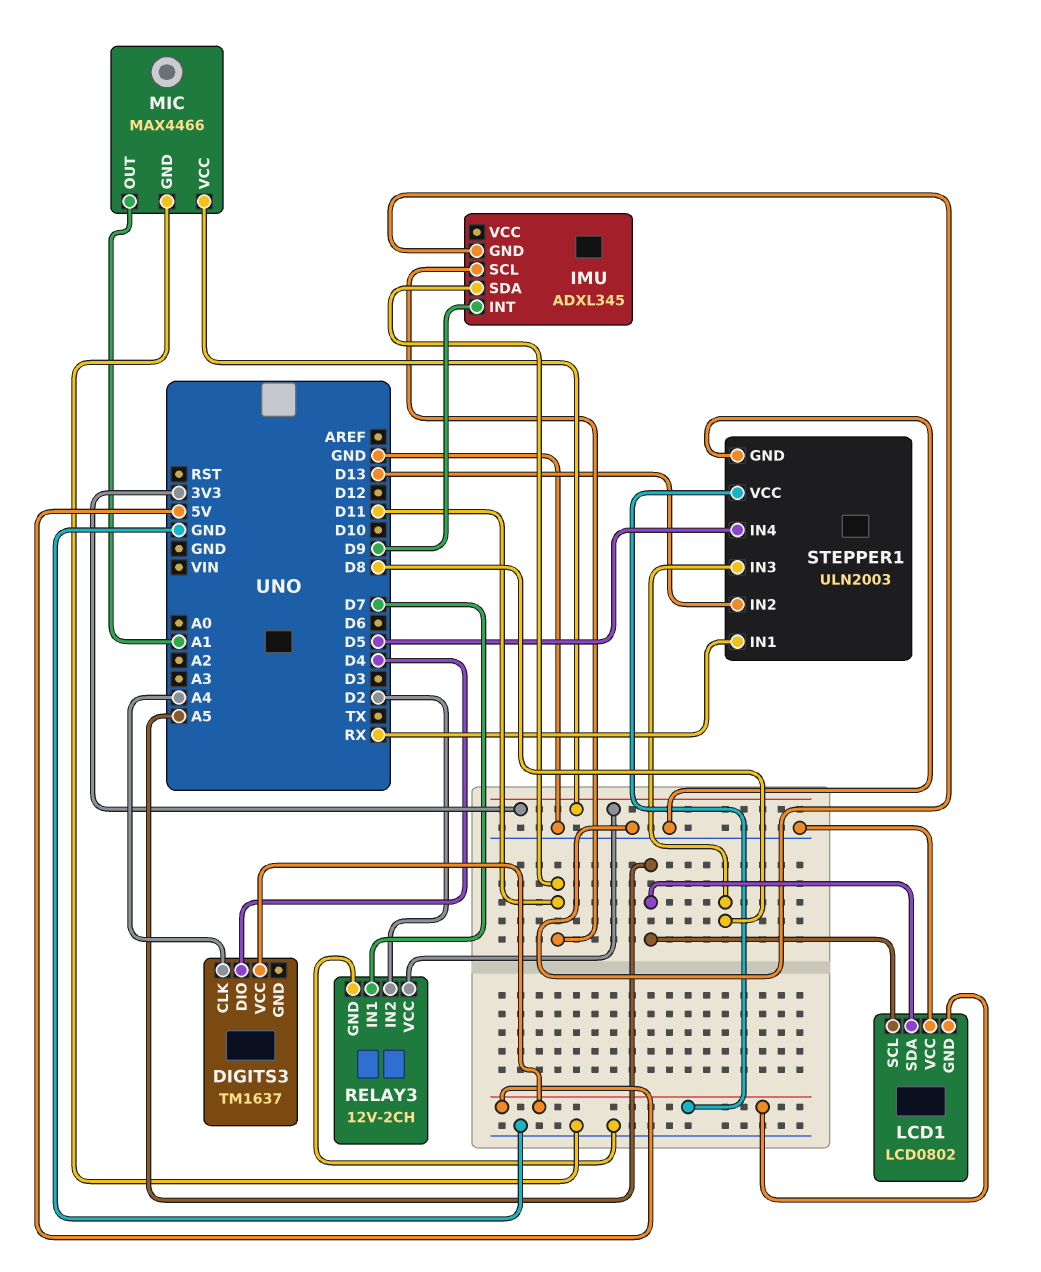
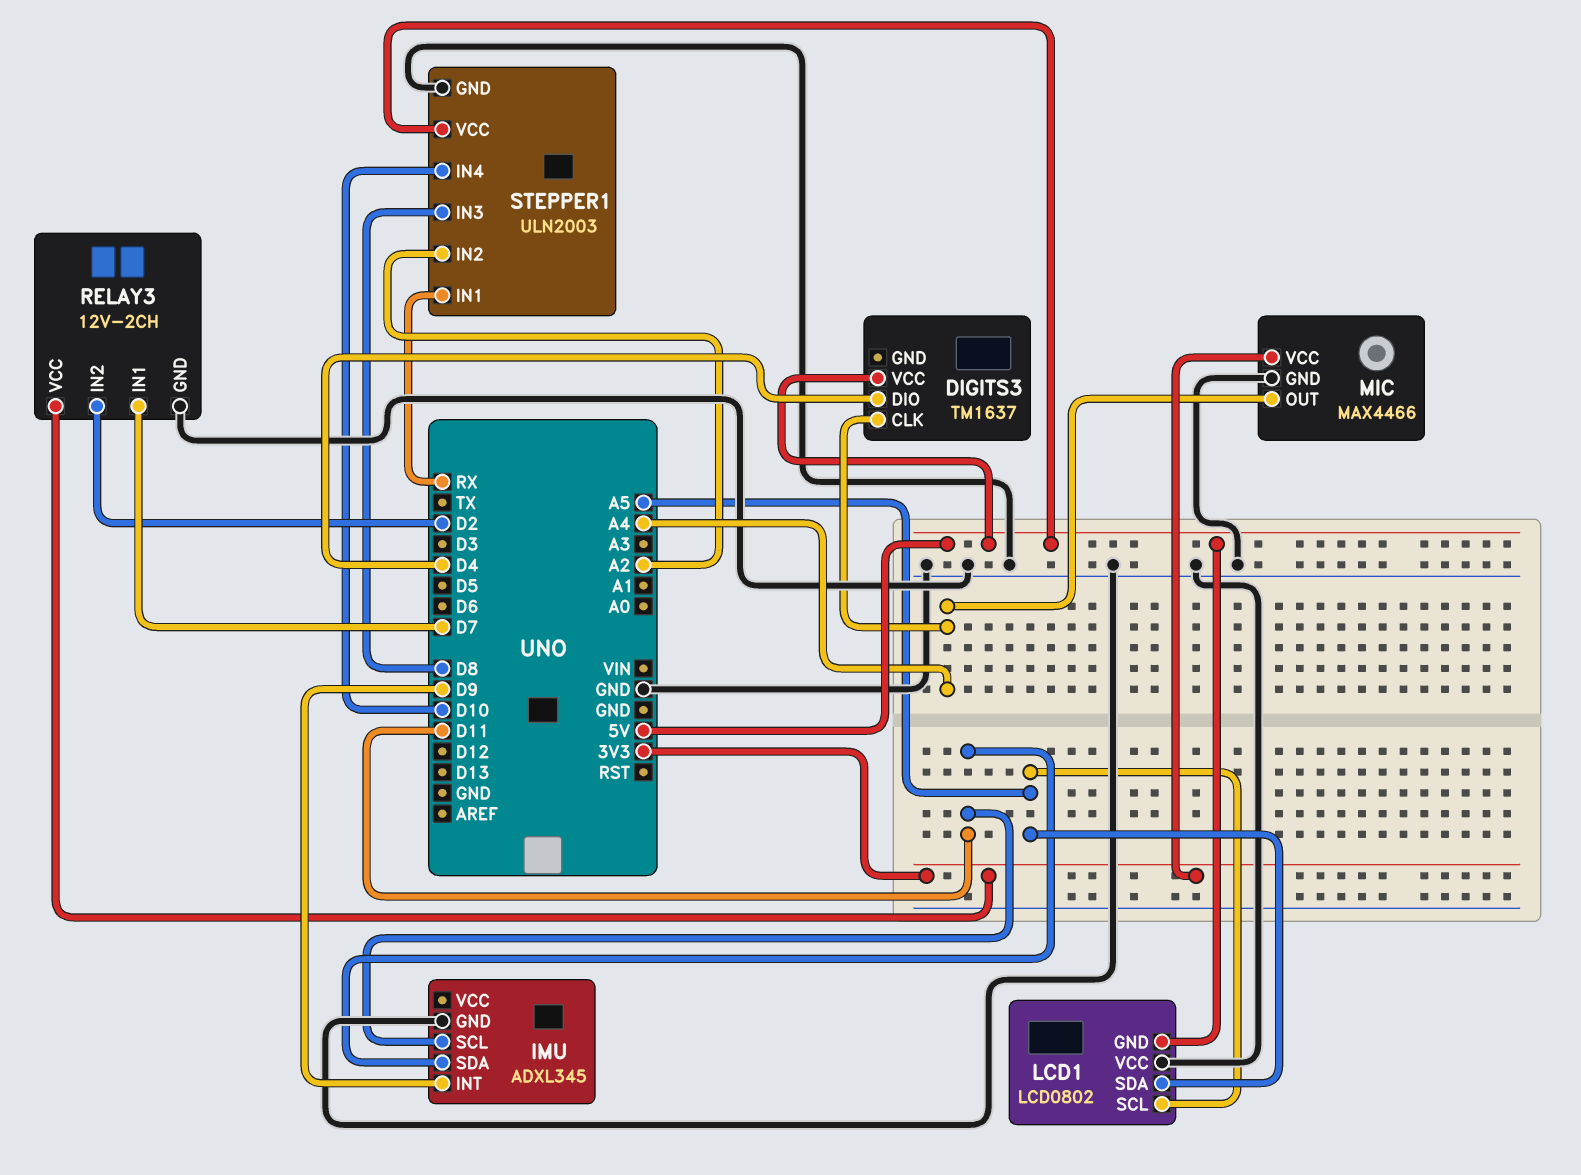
MIC pin OUT: A1 -> A4
STEPPER1 pin IN2: D13 -> A2
STEPPER1 pin IN4: D5 -> D10

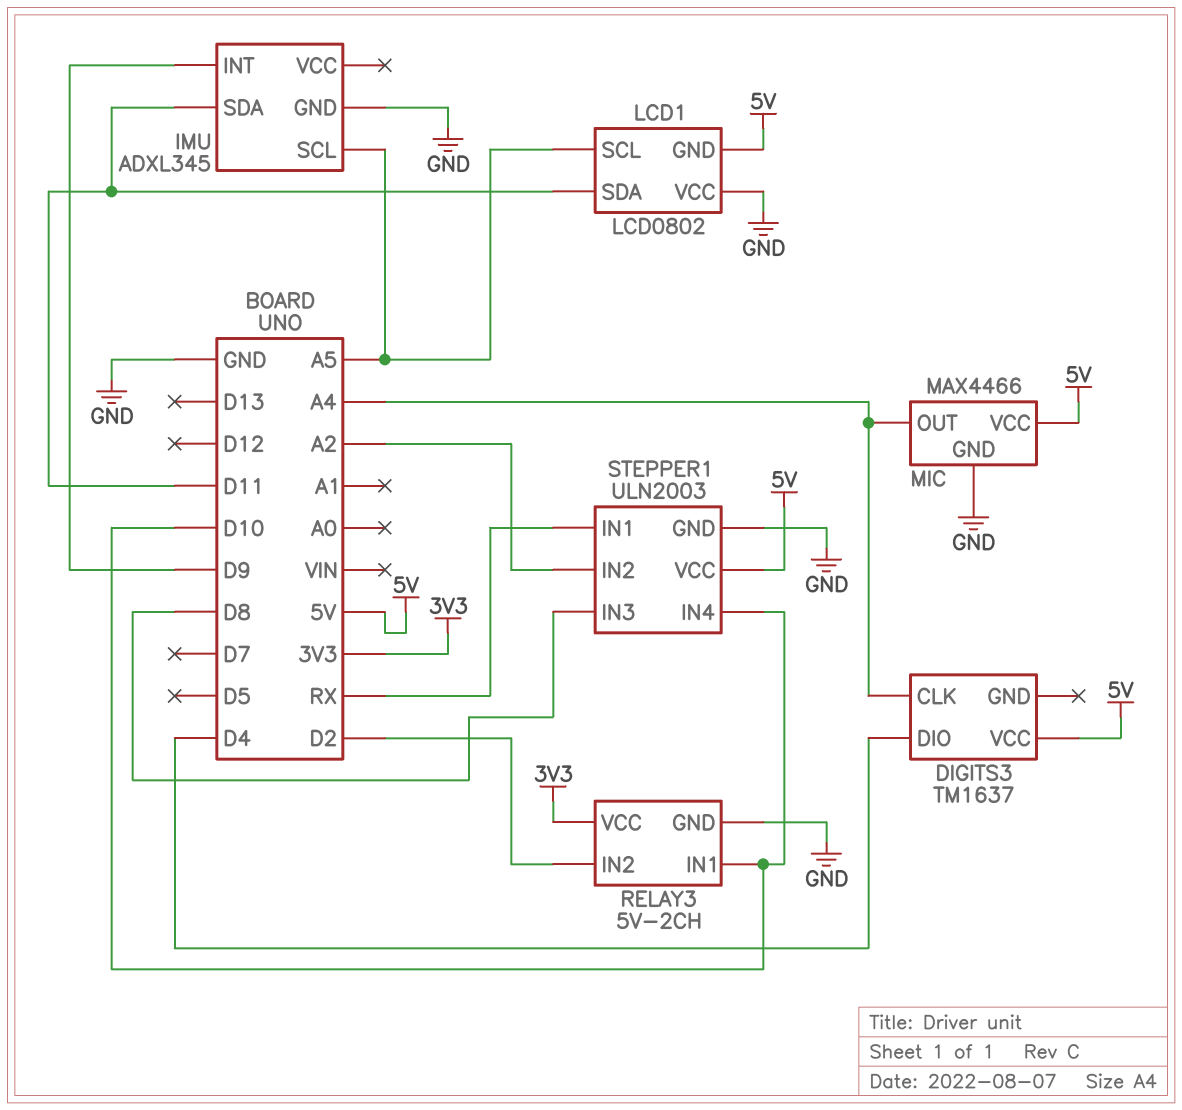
IMU pin SCL: D11 -> A5
LCD1 pin SDA: A5 -> D11
MIC pin VCC: 3V3 -> 5V
RELAY3: 12V-2CH -> 5V-2CH
RELAY3 pin IN1: D7 -> D10

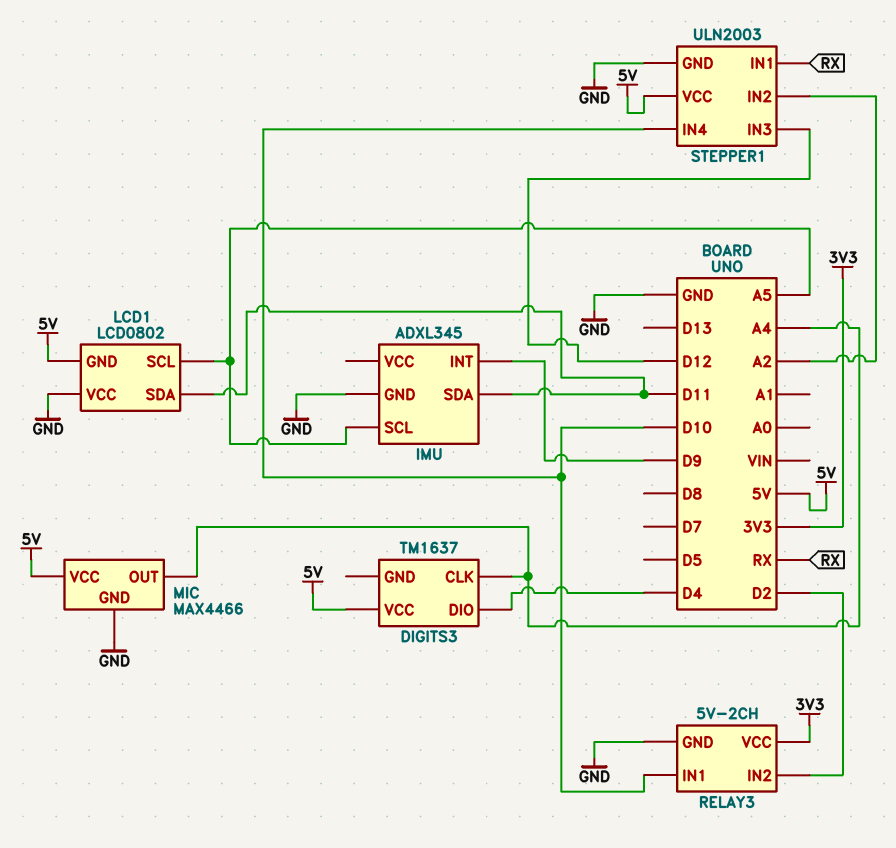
STEPPER1 pin IN3: D8 -> D12

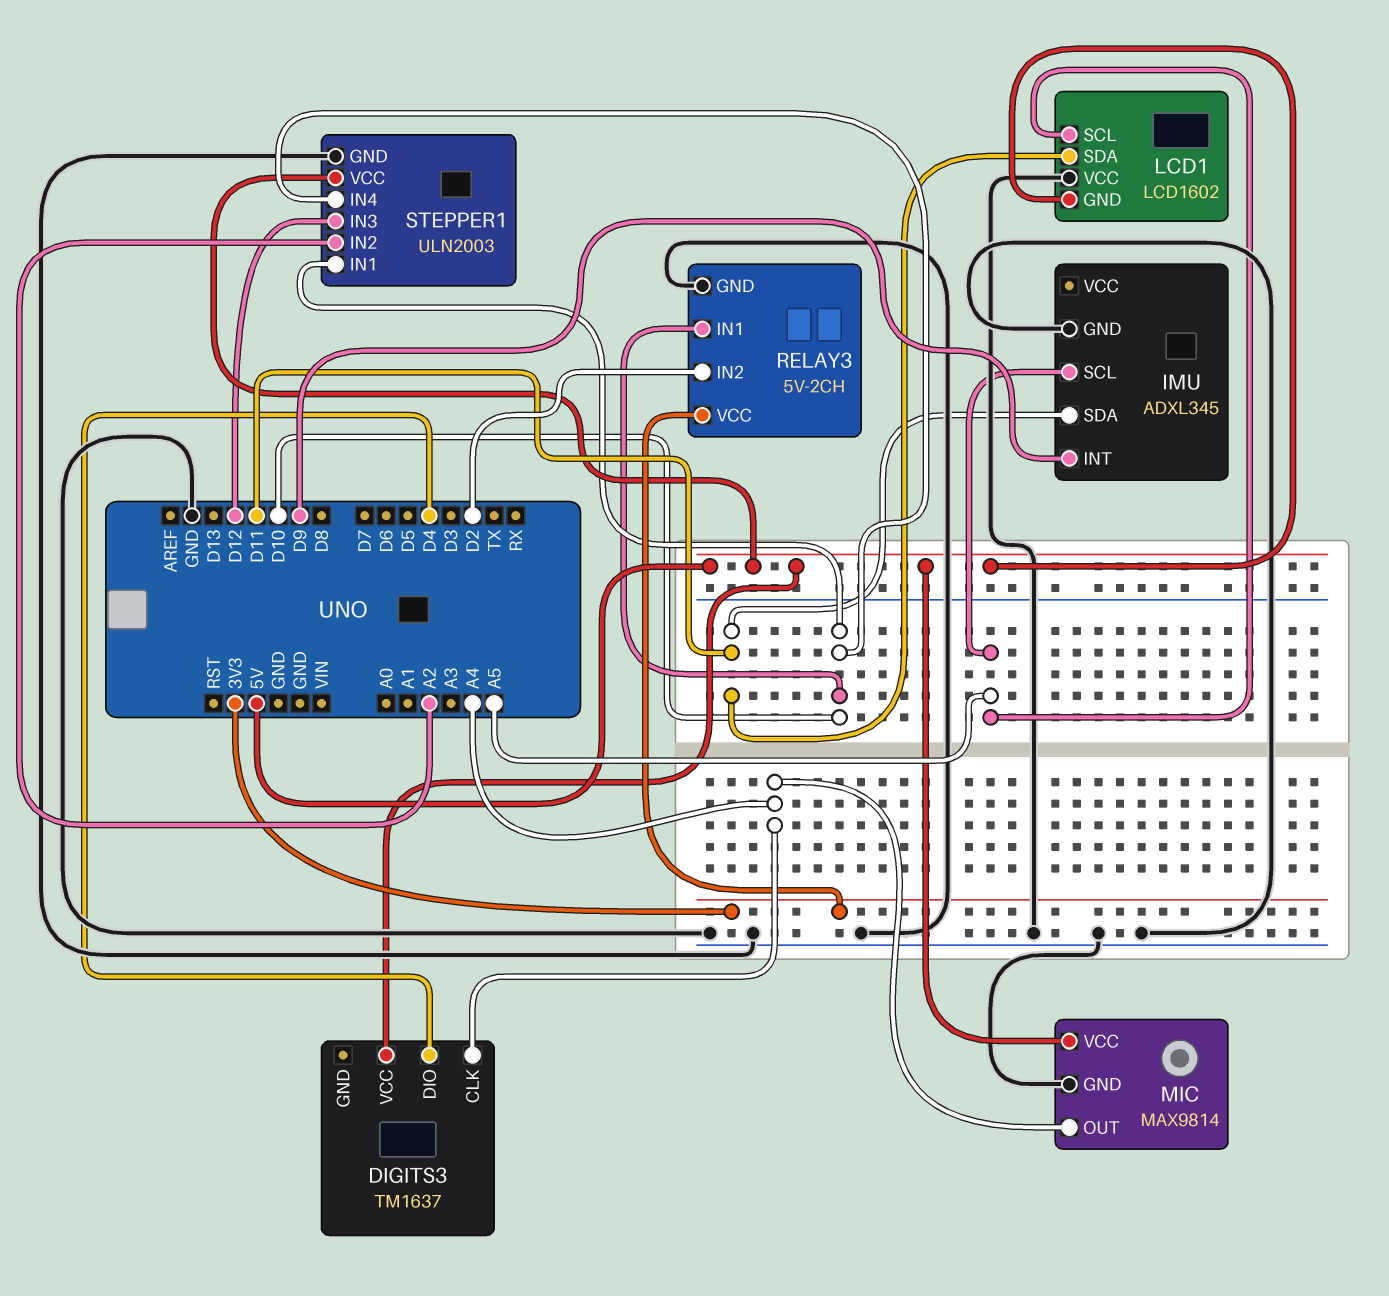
LCD1: LCD0802 -> LCD1602
MIC: MAX4466 -> MAX9814
STEPPER1 pin IN1: RX -> D10

